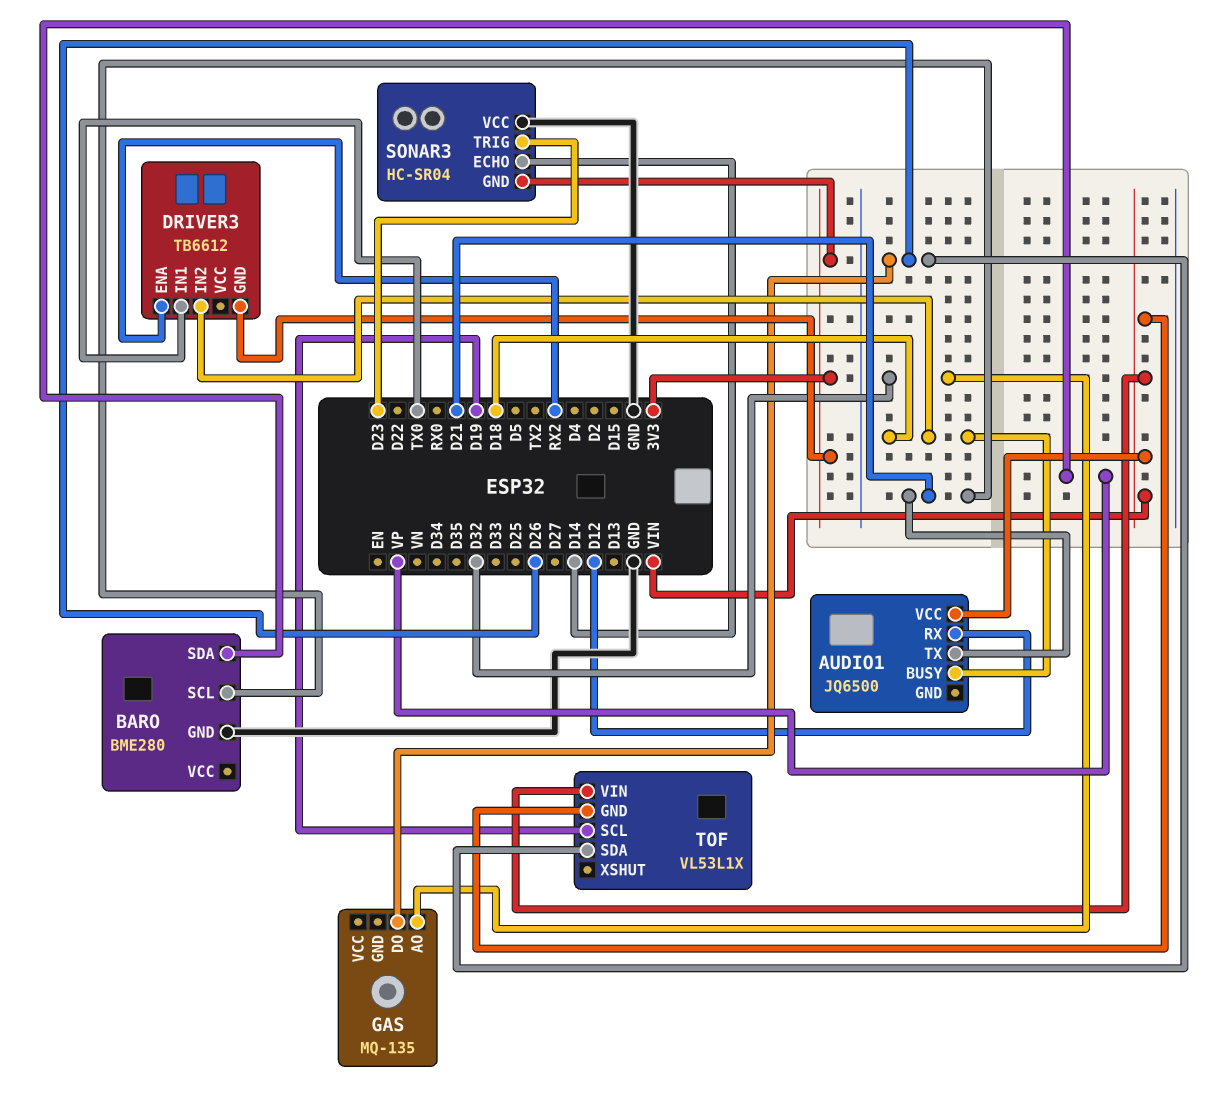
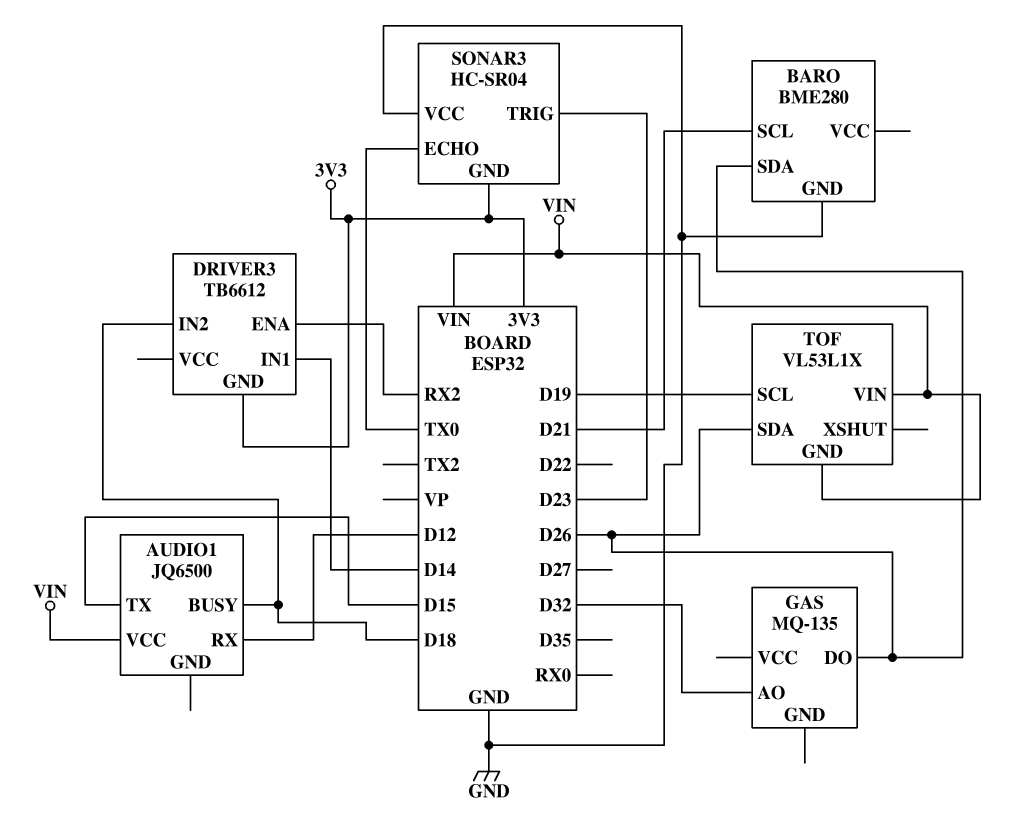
AUDIO1 pin TX: D21 -> D15
BARO pin SDA: VP -> D26
DRIVER3 pin IN1: TX0 -> D14
SONAR3 pin ECHO: D14 -> TX0

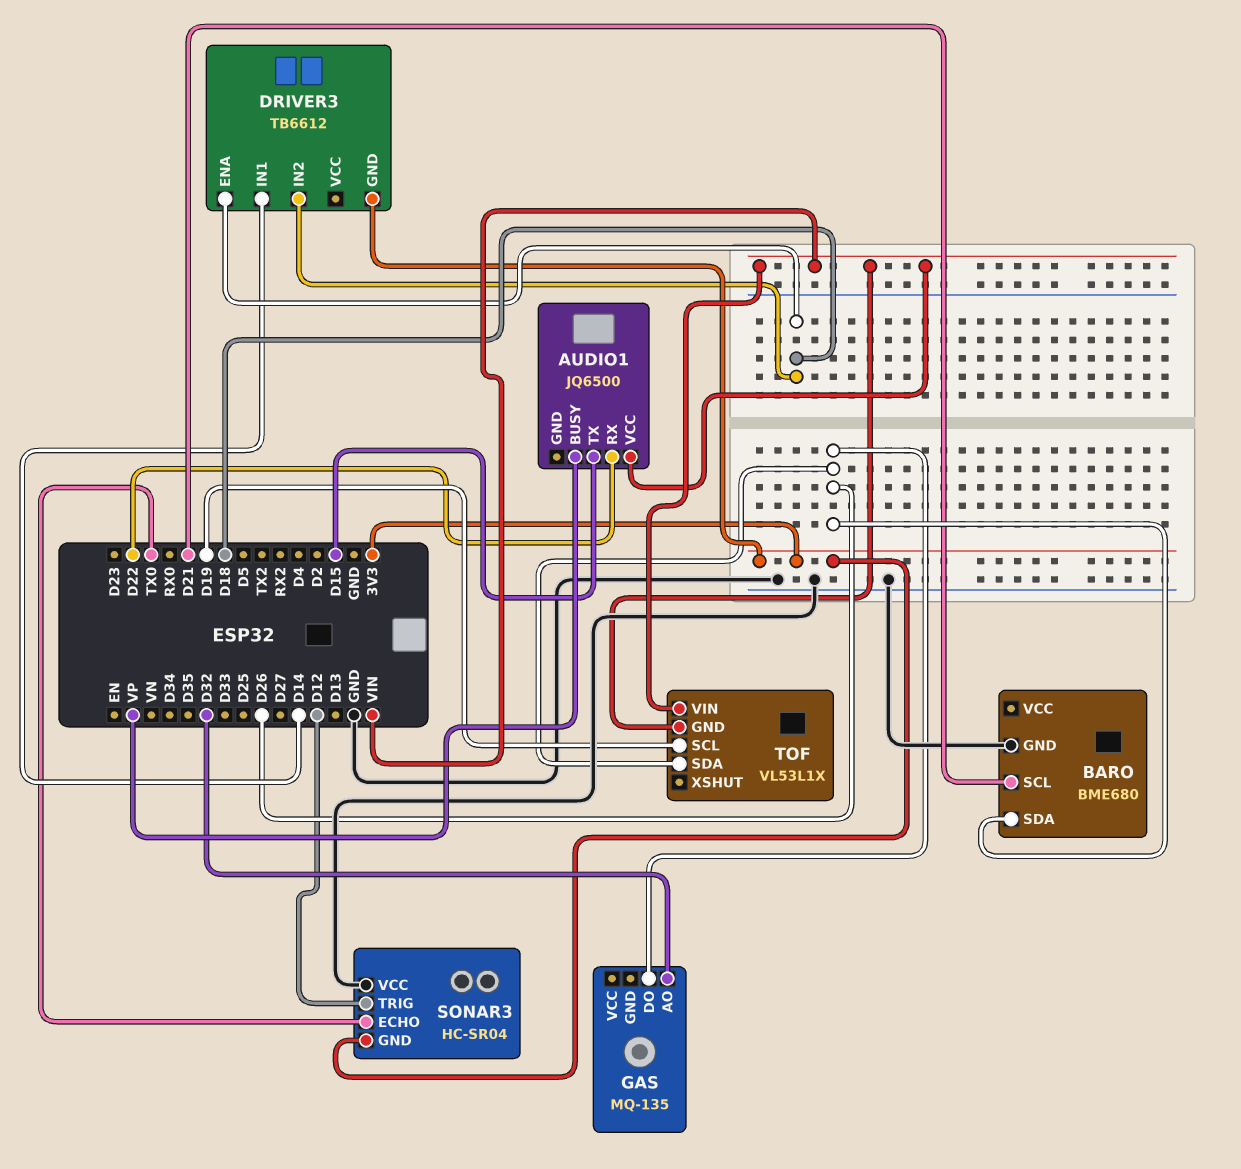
AUDIO1 pin BUSY: D18 -> VP
AUDIO1 pin RX: D12 -> D22
BARO: BME280 -> BME680
DRIVER3 pin ENA: RX2 -> D18
SONAR3 pin TRIG: D23 -> D12

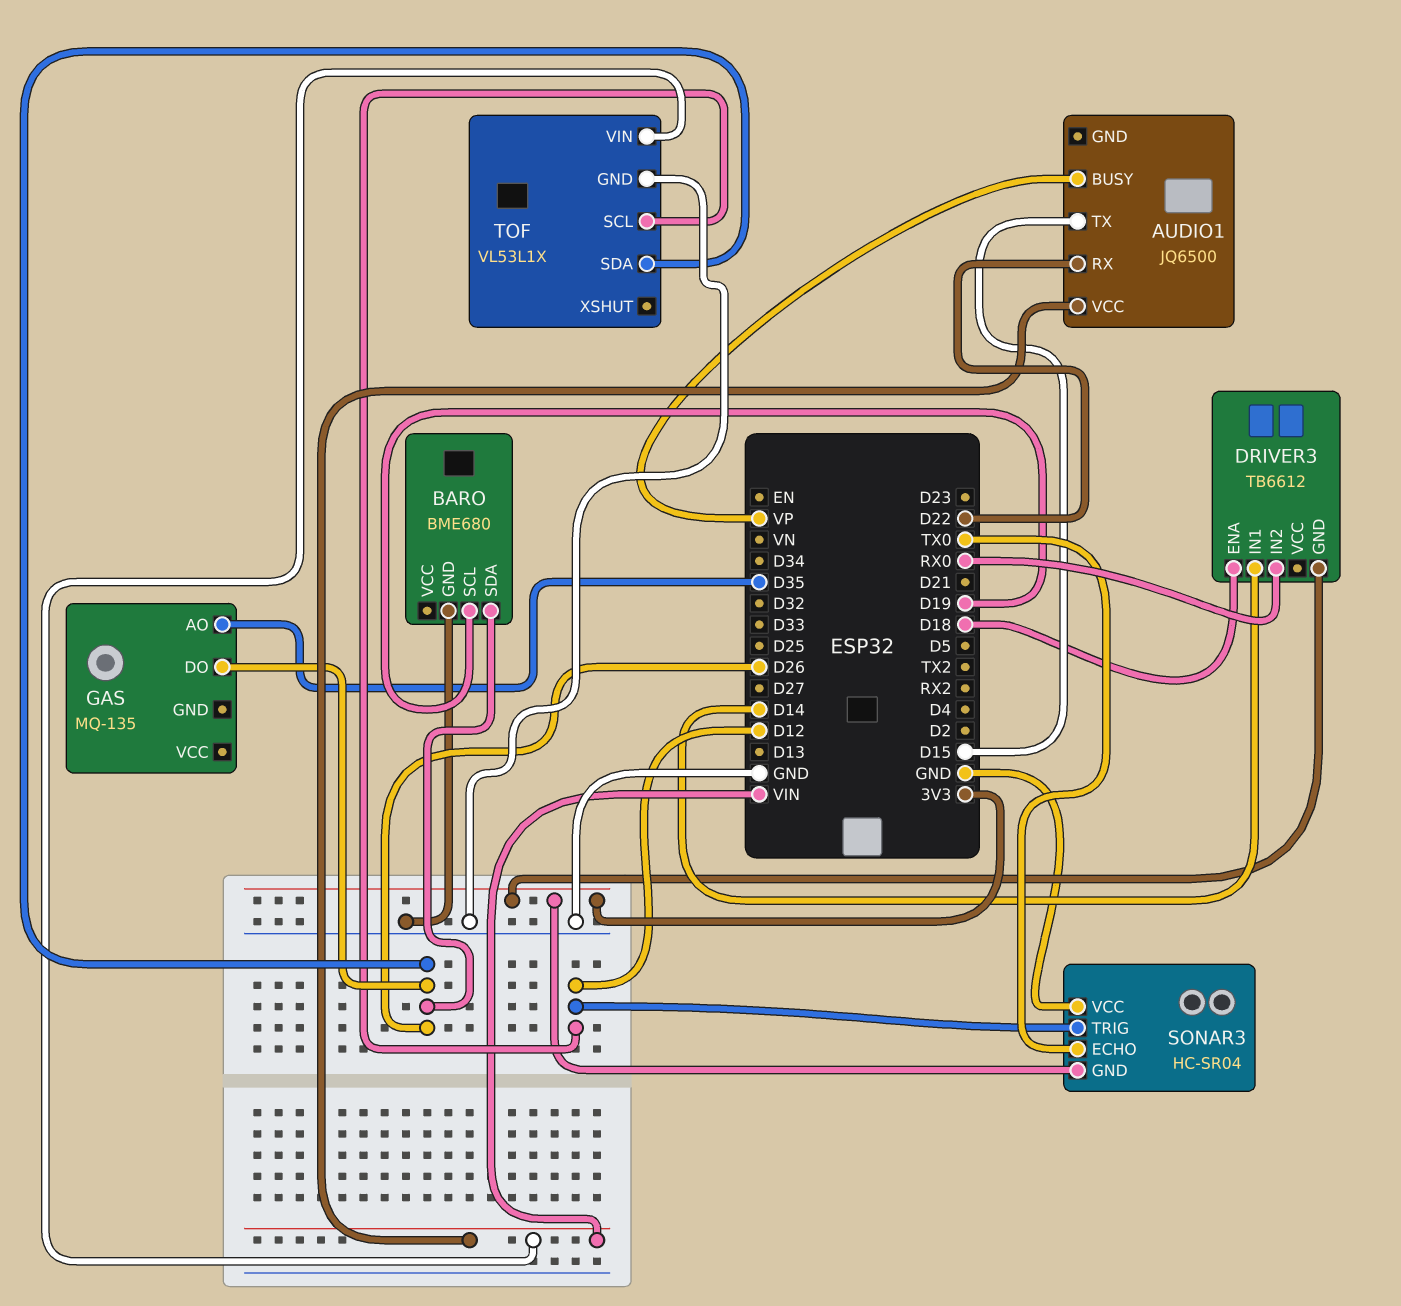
BARO pin SCL: D21 -> D19
DRIVER3 pin IN2: D18 -> RX0
GAS pin AO: D32 -> D35
TOF pin GND: VIN -> GND
TOF pin SCL: D19 -> D12

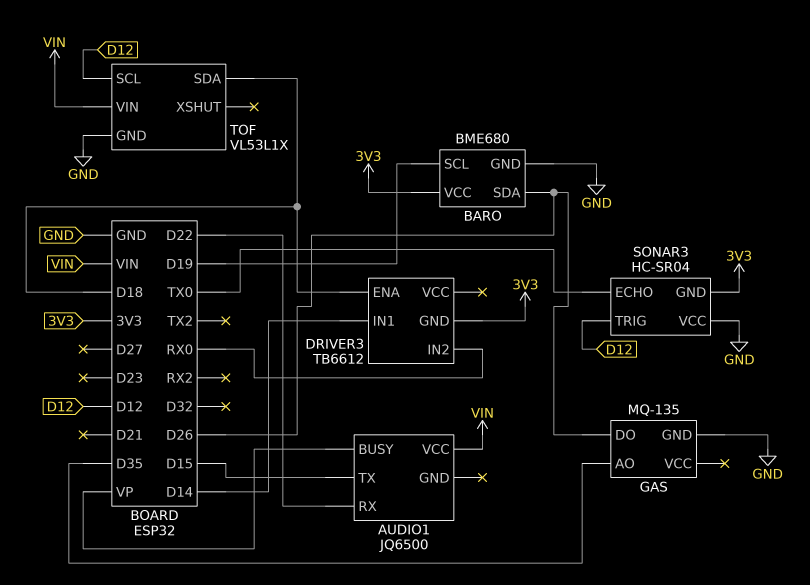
BARO pin VCC: none -> 3V3
GAS pin GND: none -> GND
TOF pin SDA: D26 -> D18

